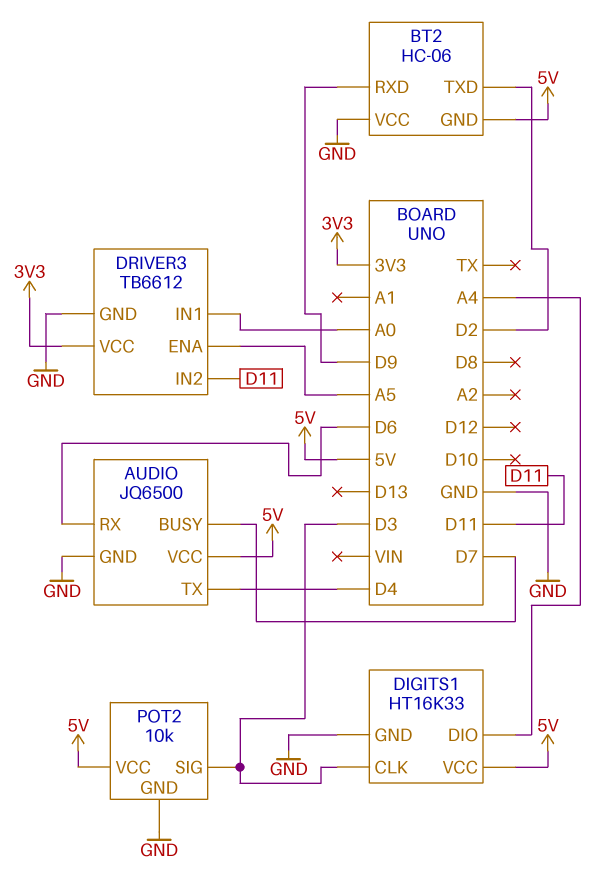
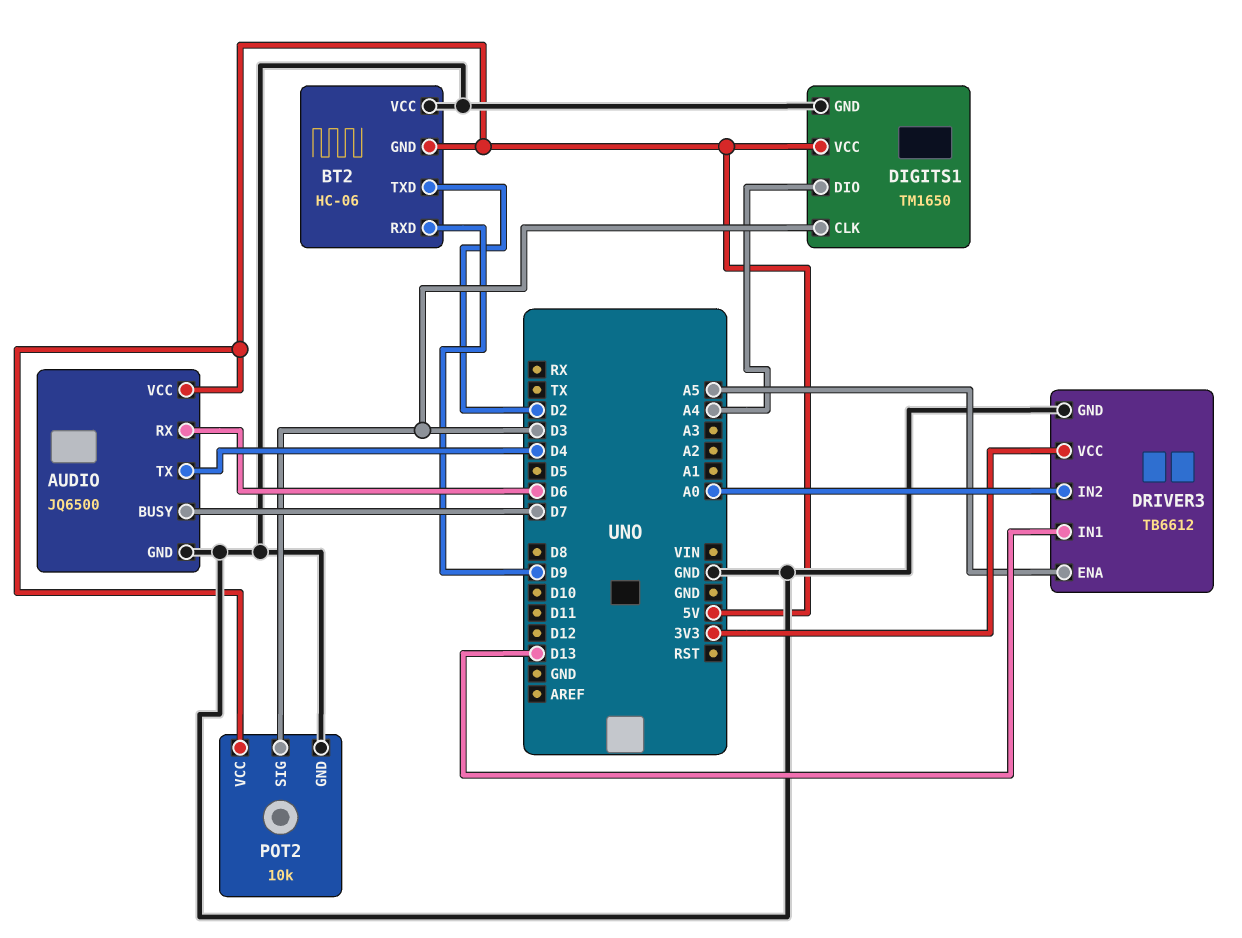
DIGITS1: HT16K33 -> TM1650
DRIVER3 pin IN1: A0 -> D13
DRIVER3 pin IN2: D11 -> A0

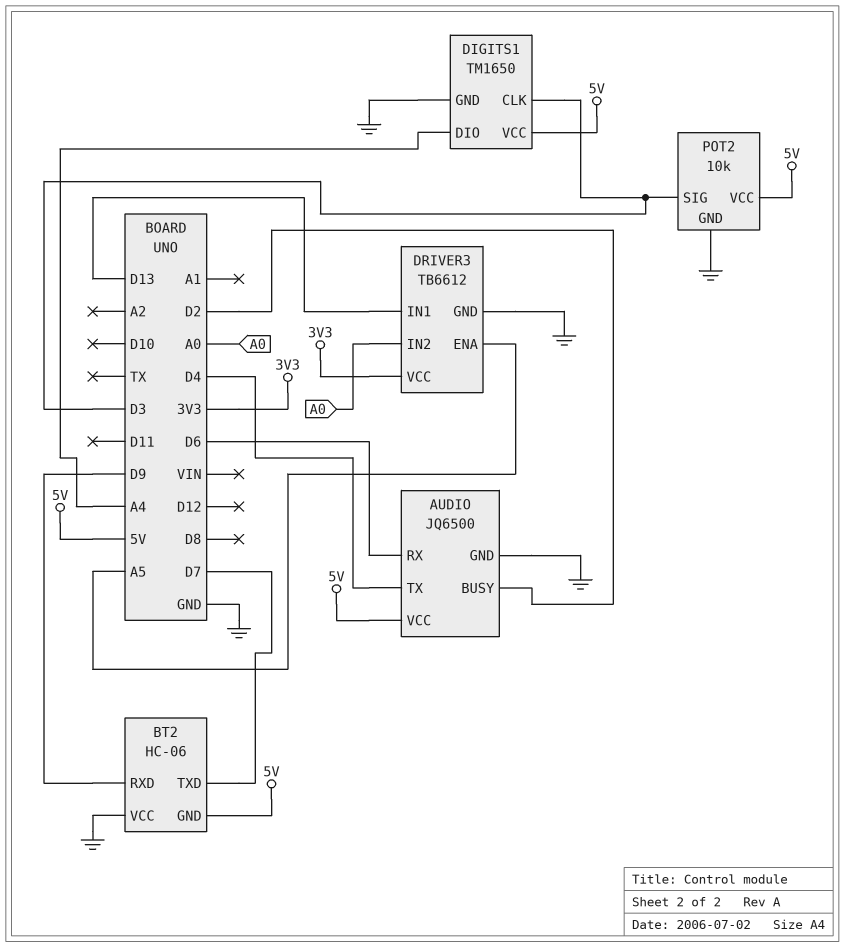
AUDIO pin BUSY: D7 -> D2
BT2 pin TXD: D2 -> D7

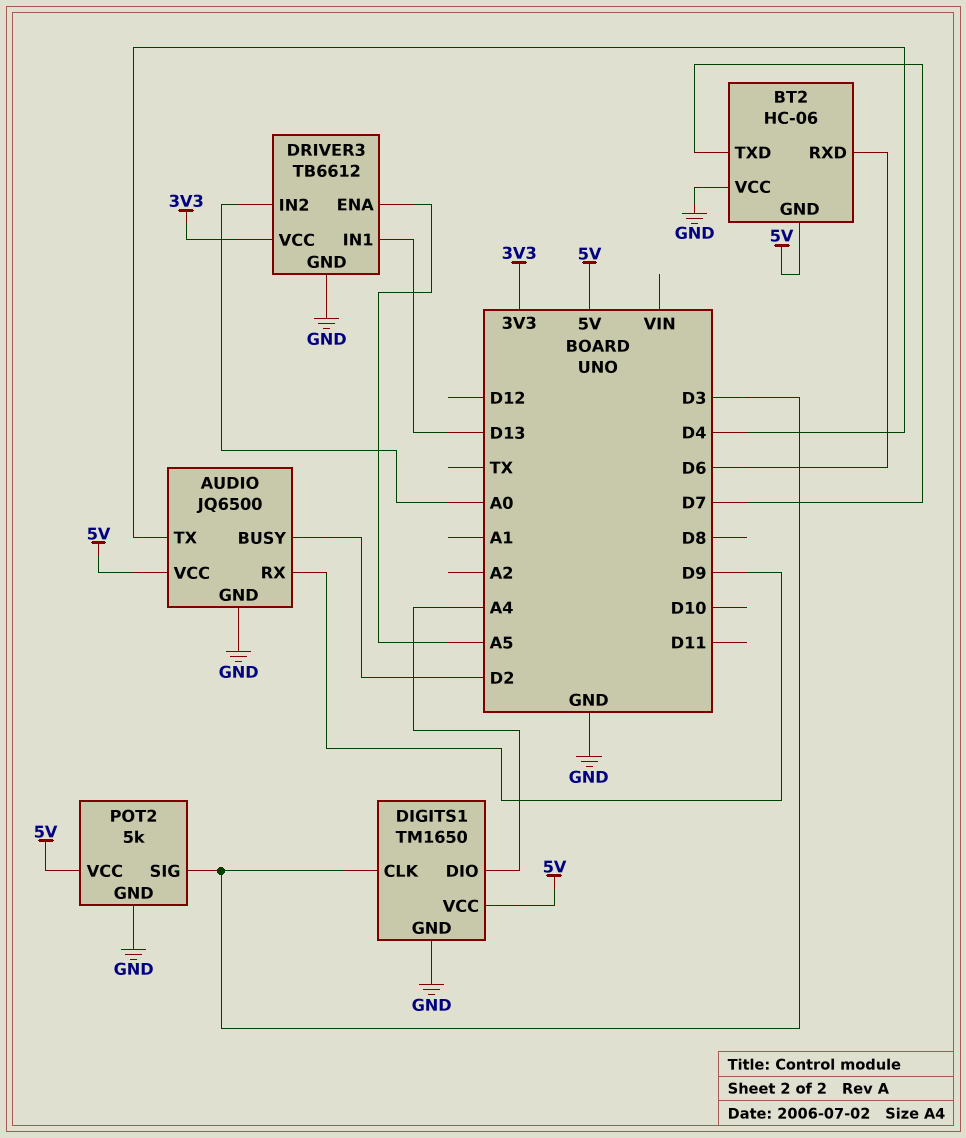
AUDIO pin RX: D6 -> D9
BT2 pin RXD: D9 -> D6
POT2: 10k -> 5k

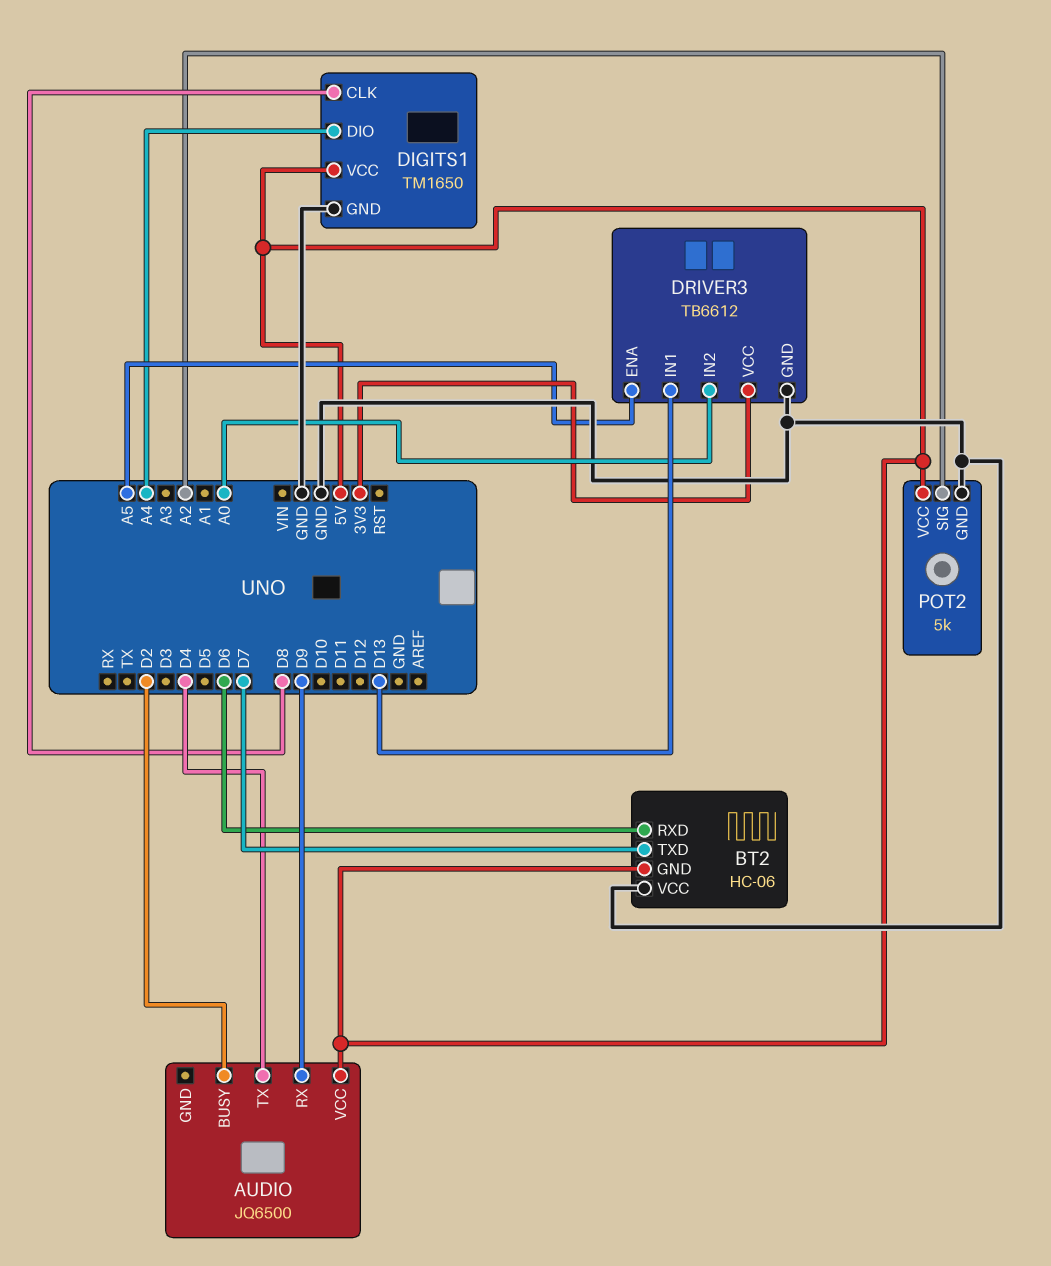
AUDIO pin GND: GND -> none
DIGITS1 pin CLK: D3 -> D8
POT2 pin SIG: D3 -> A2

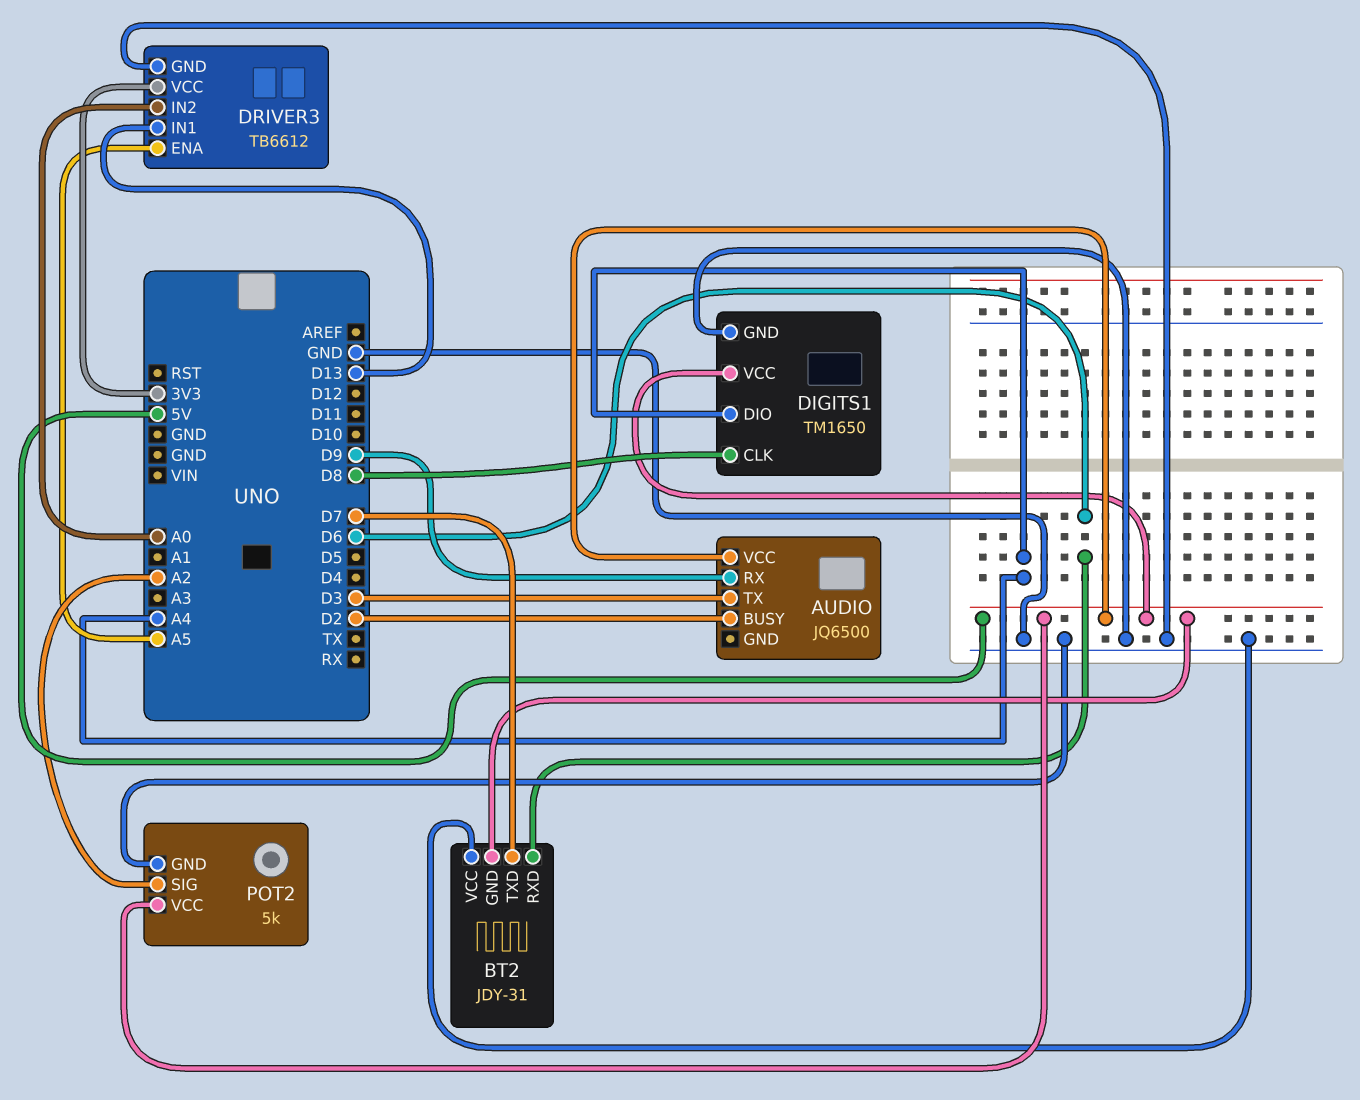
AUDIO pin TX: D4 -> D3
BT2: HC-06 -> JDY-31

